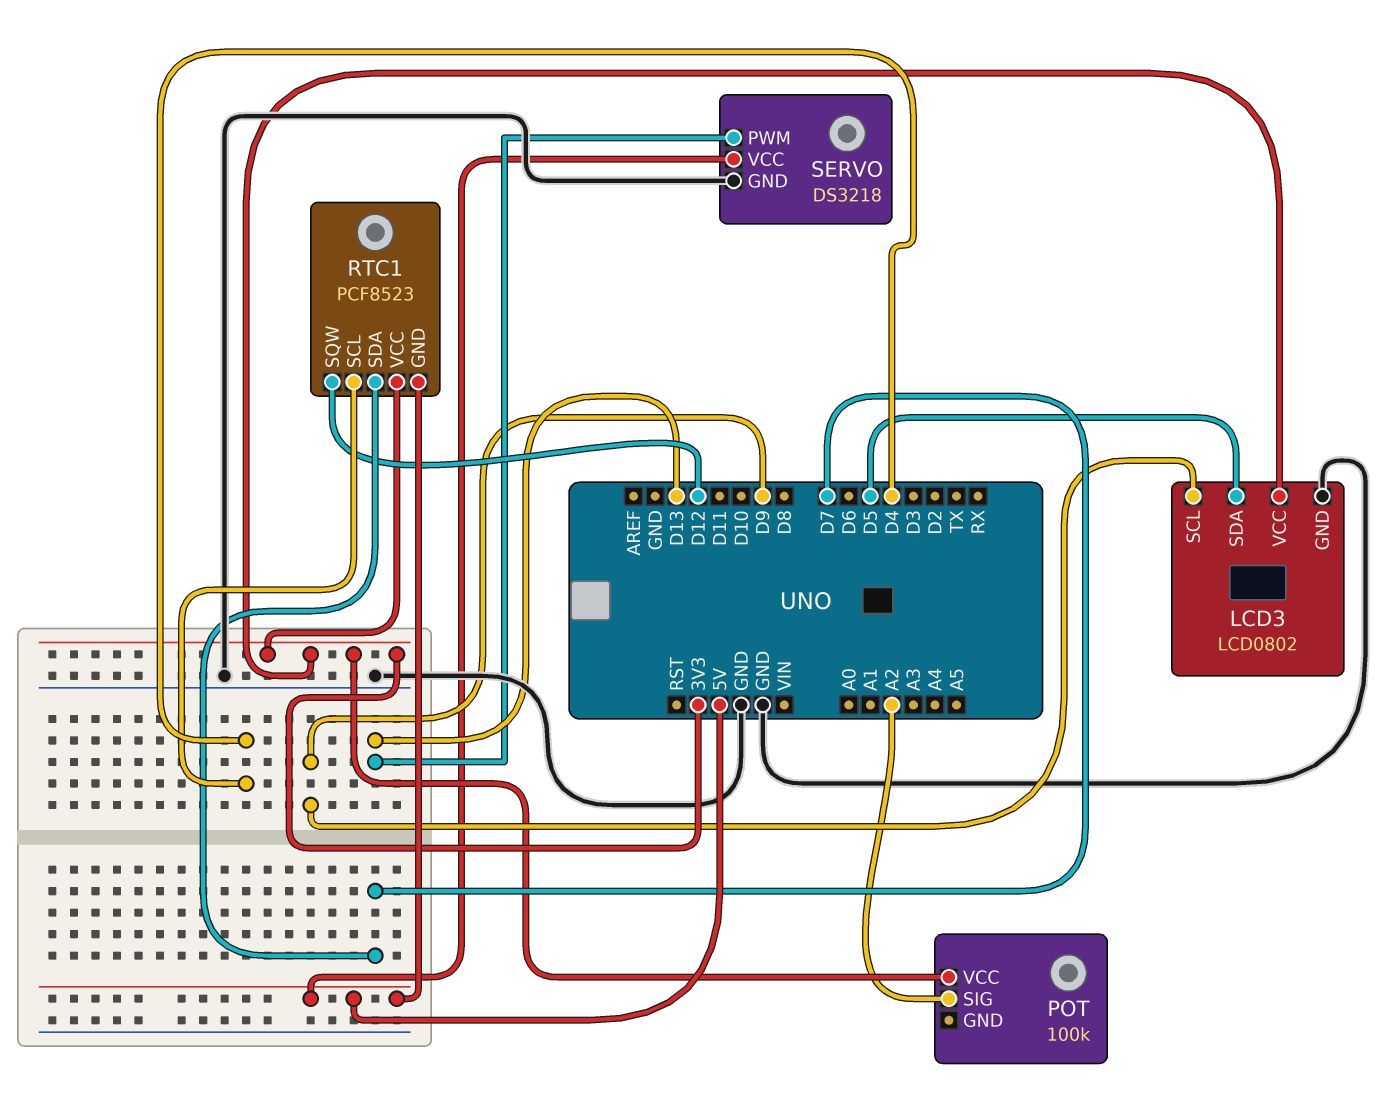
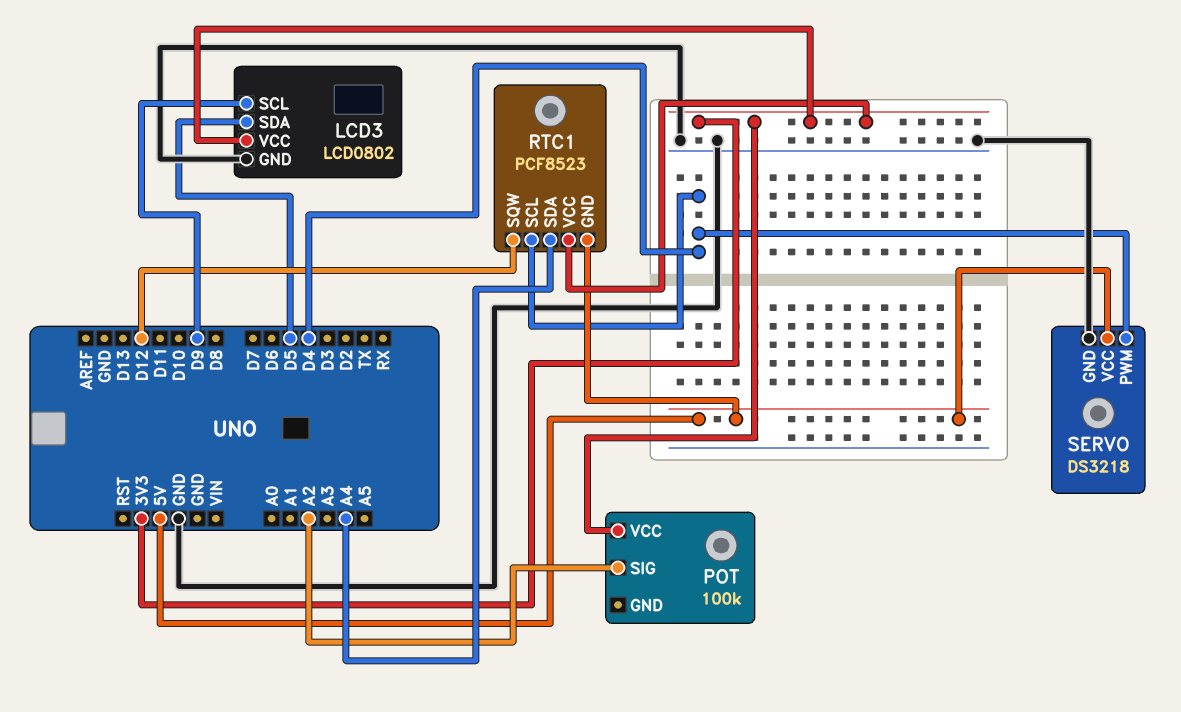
RTC1 pin SDA: D7 -> A4
SERVO pin PWM: D13 -> D4

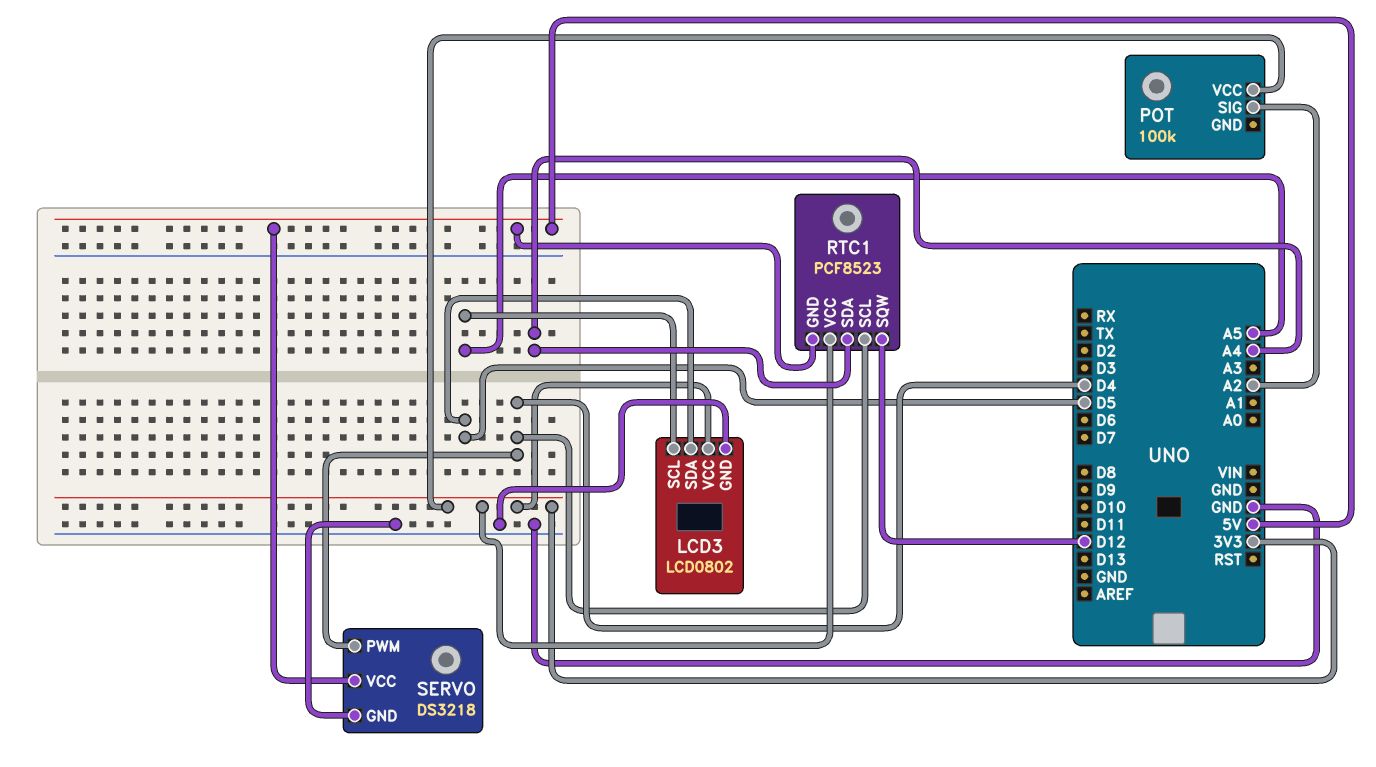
LCD3 pin SCL: D9 -> A5

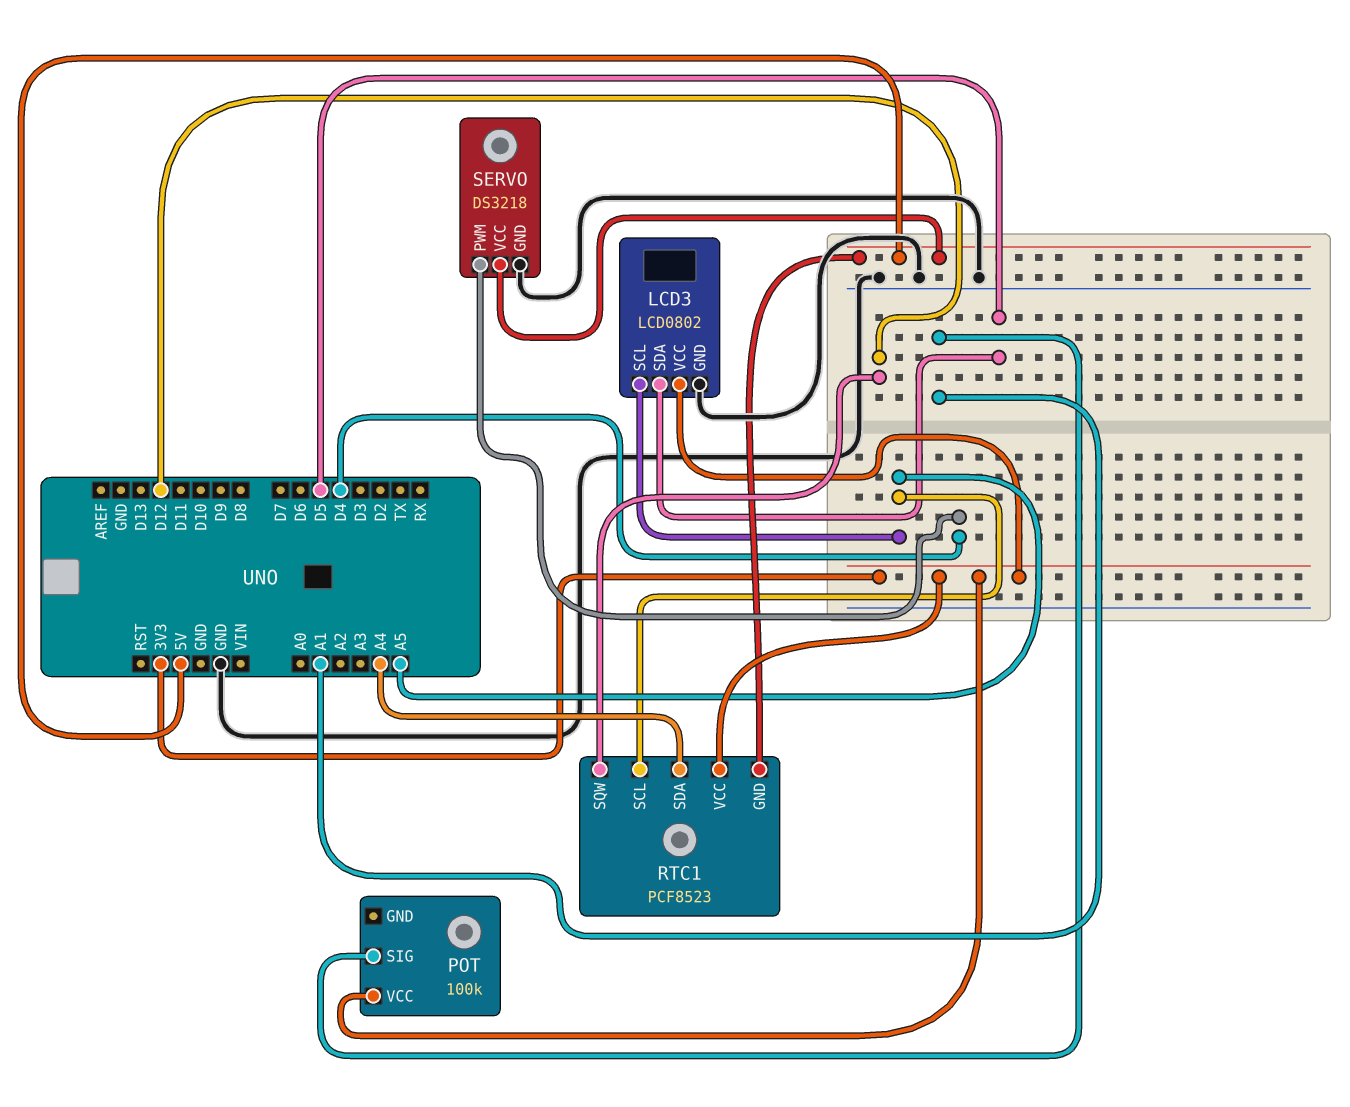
POT pin SIG: A2 -> A1
RTC1 pin SCL: D4 -> A5

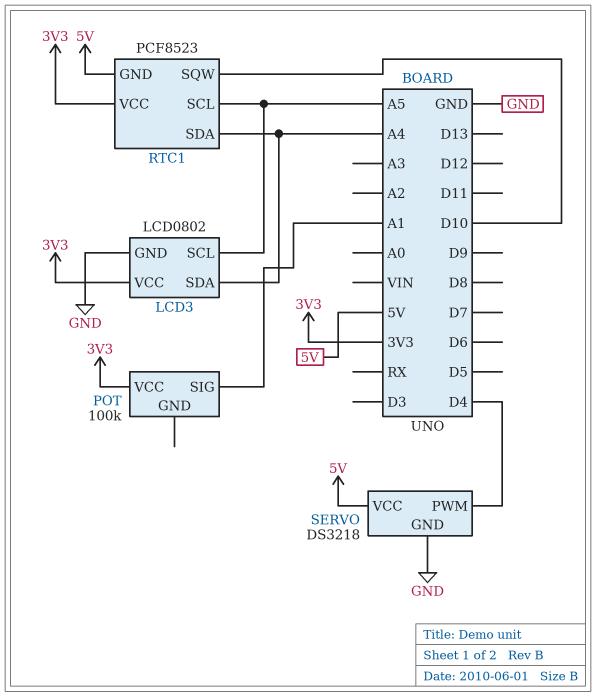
LCD3 pin SDA: D5 -> A4
RTC1 pin SQW: D12 -> D10

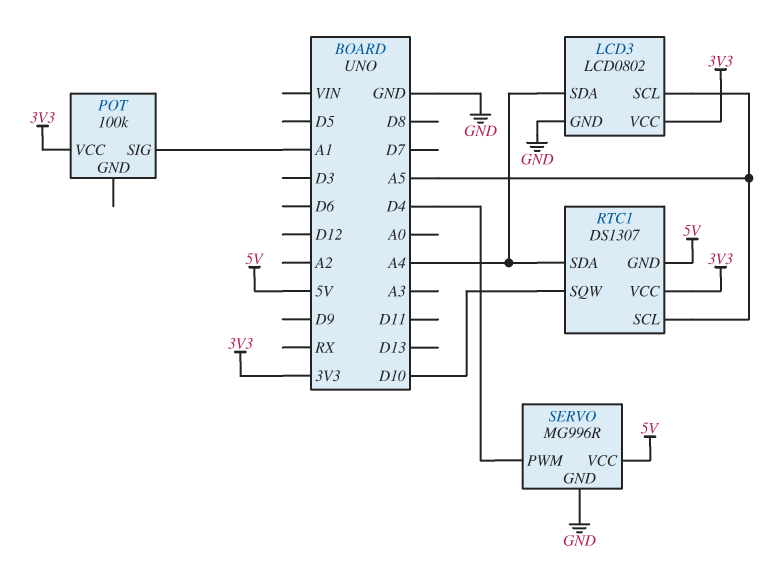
RTC1: PCF8523 -> DS1307
SERVO: DS3218 -> MG996R

